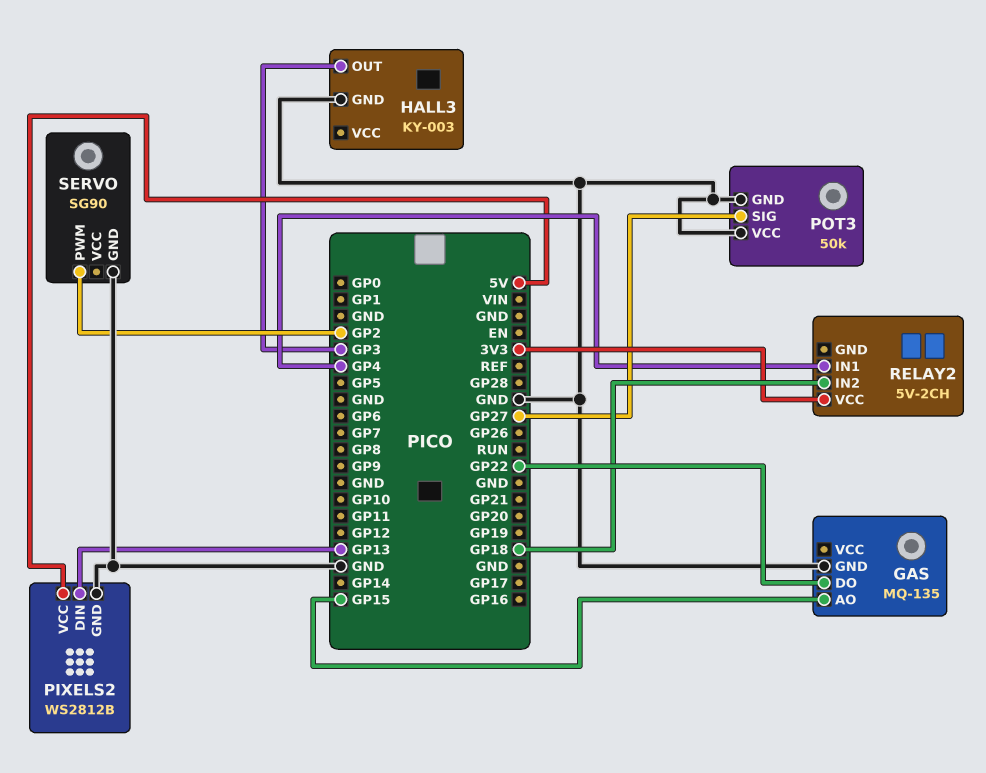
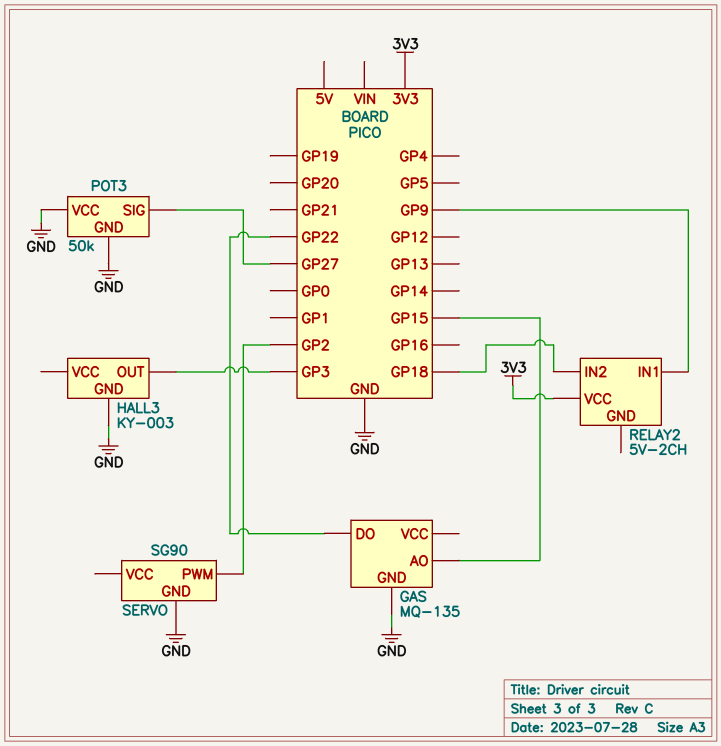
PIXELS2: WS2812B -> none
PIXELS2 pin DIN: GP13 -> none
PIXELS2 pin GND: GND -> none
PIXELS2 pin VCC: 5V -> none
RELAY2 pin IN1: GP4 -> GP9

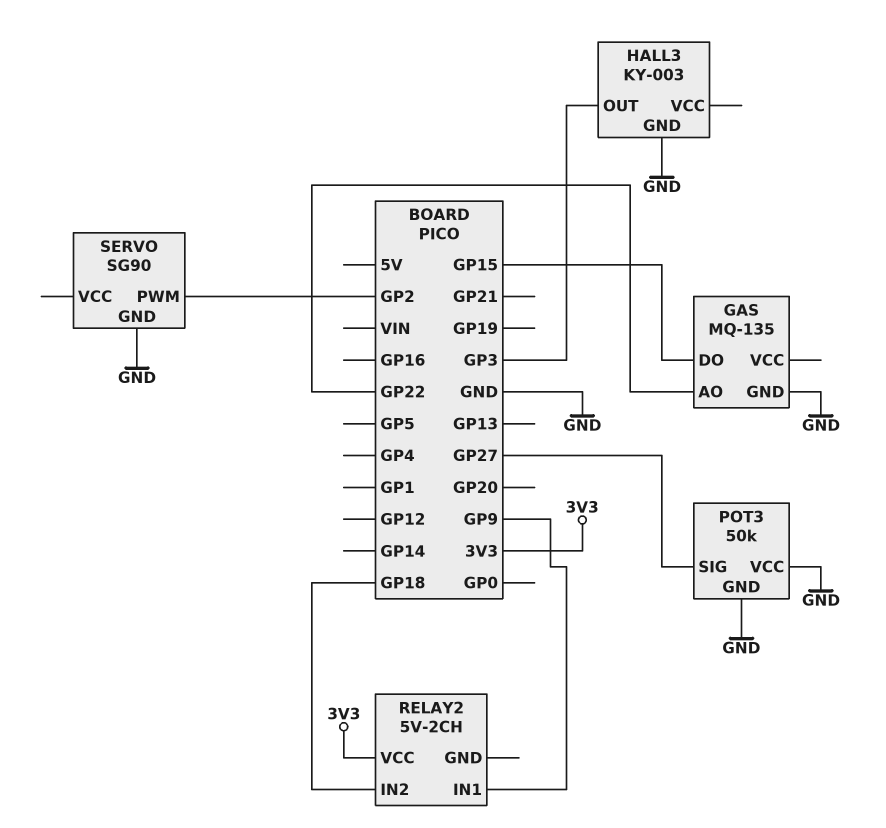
GAS pin AO: GP15 -> GP22
GAS pin DO: GP22 -> GP15

